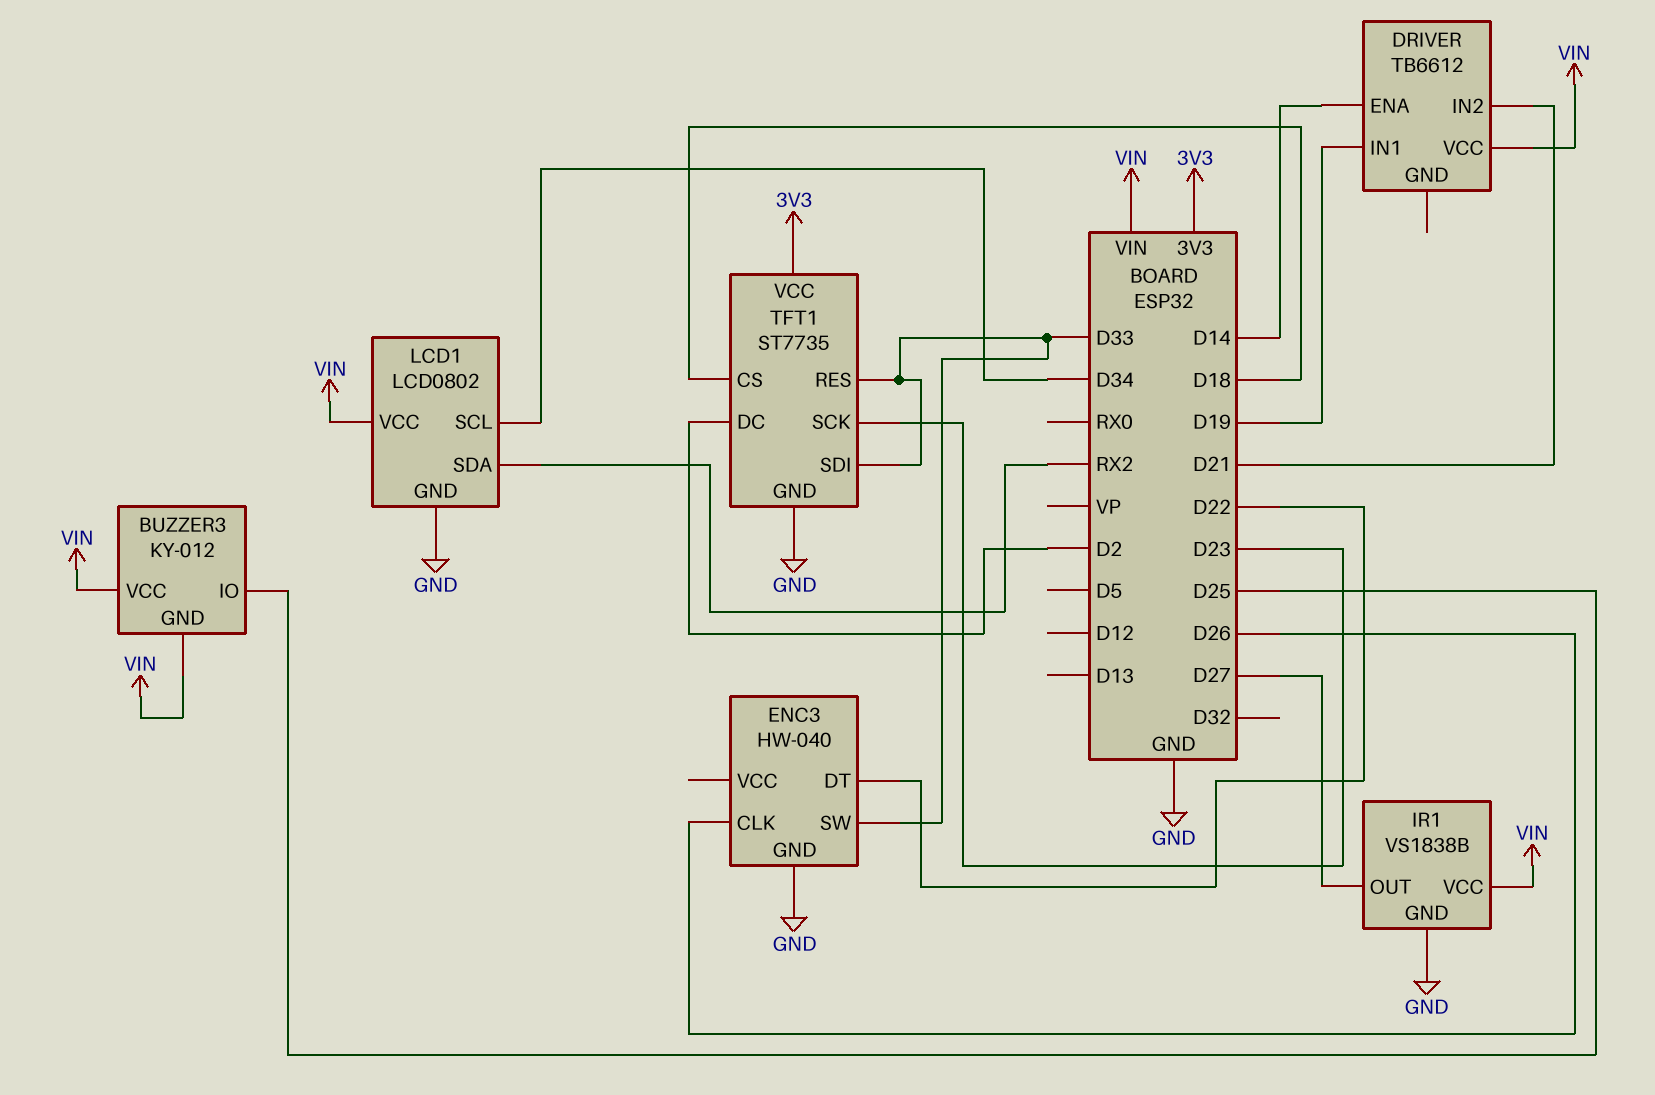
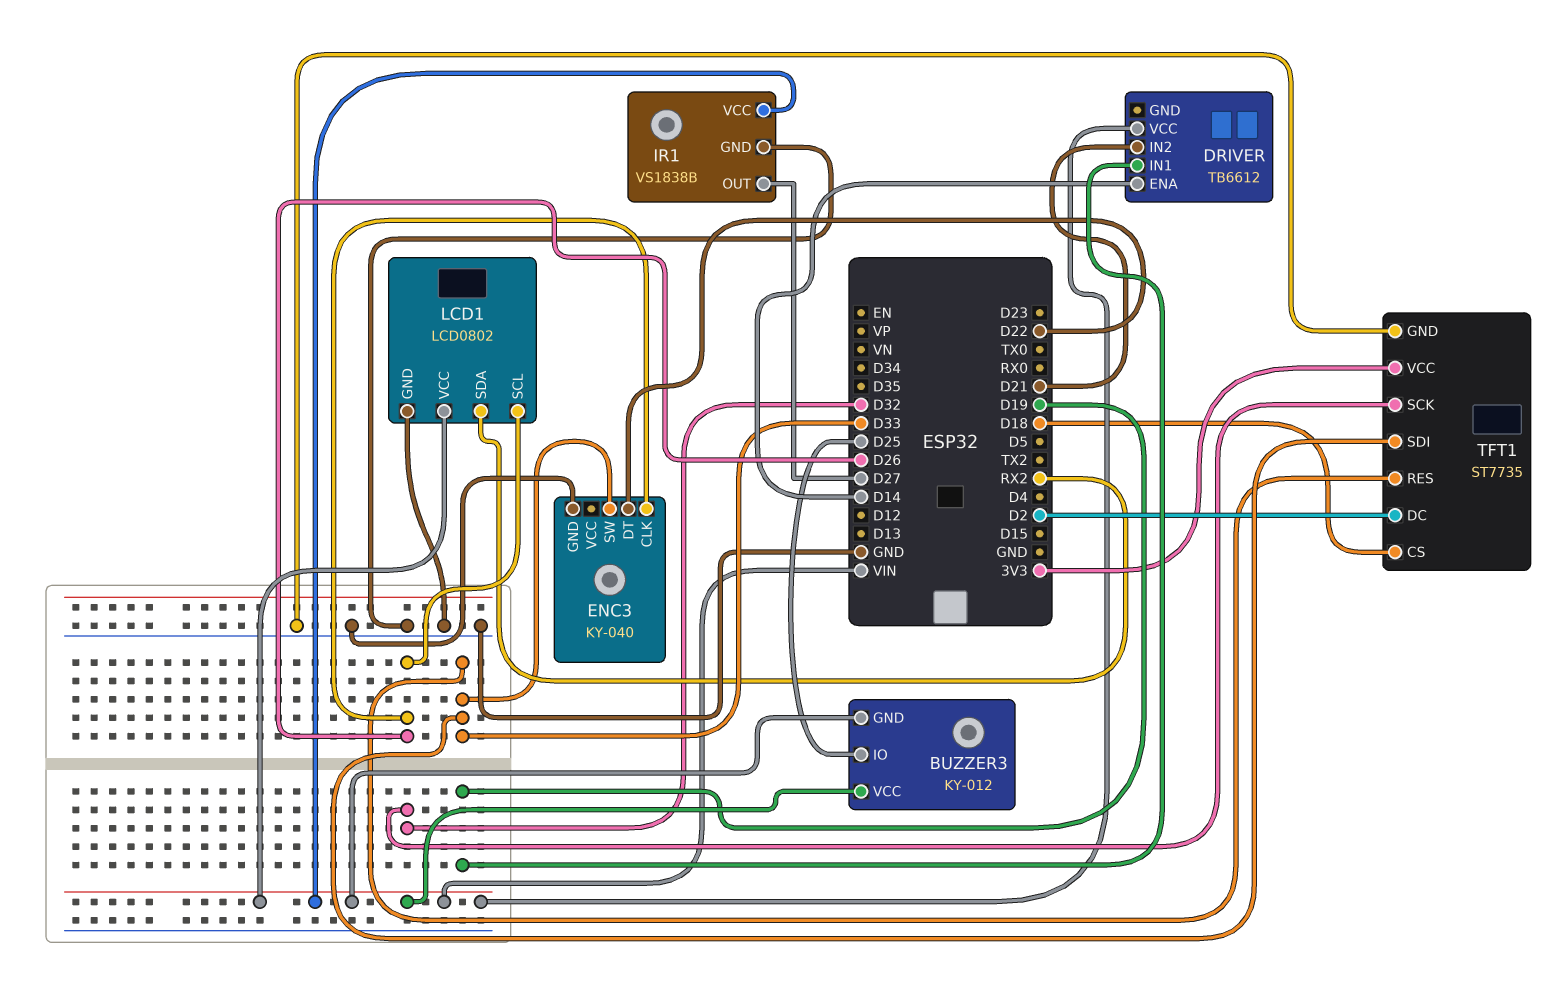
ENC3: HW-040 -> KY-040
LCD1 pin SCL: D34 -> D26
TFT1 pin SCK: D23 -> D32

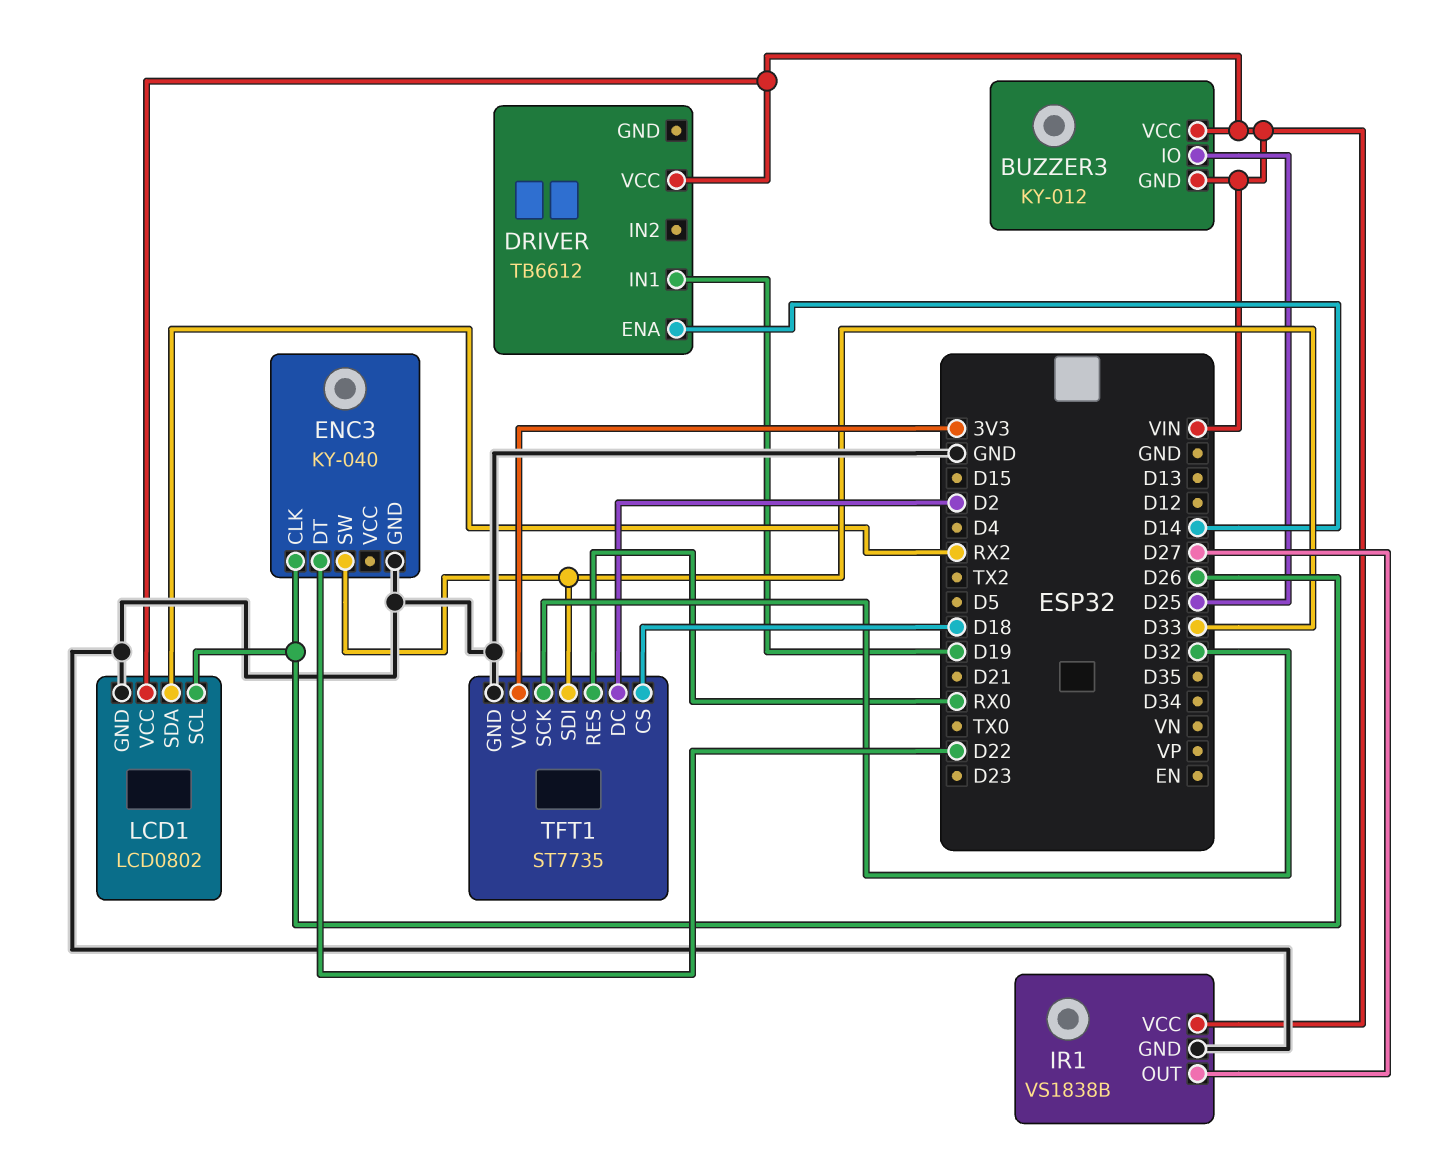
DRIVER pin IN2: D21 -> none
TFT1 pin RES: D33 -> RX0

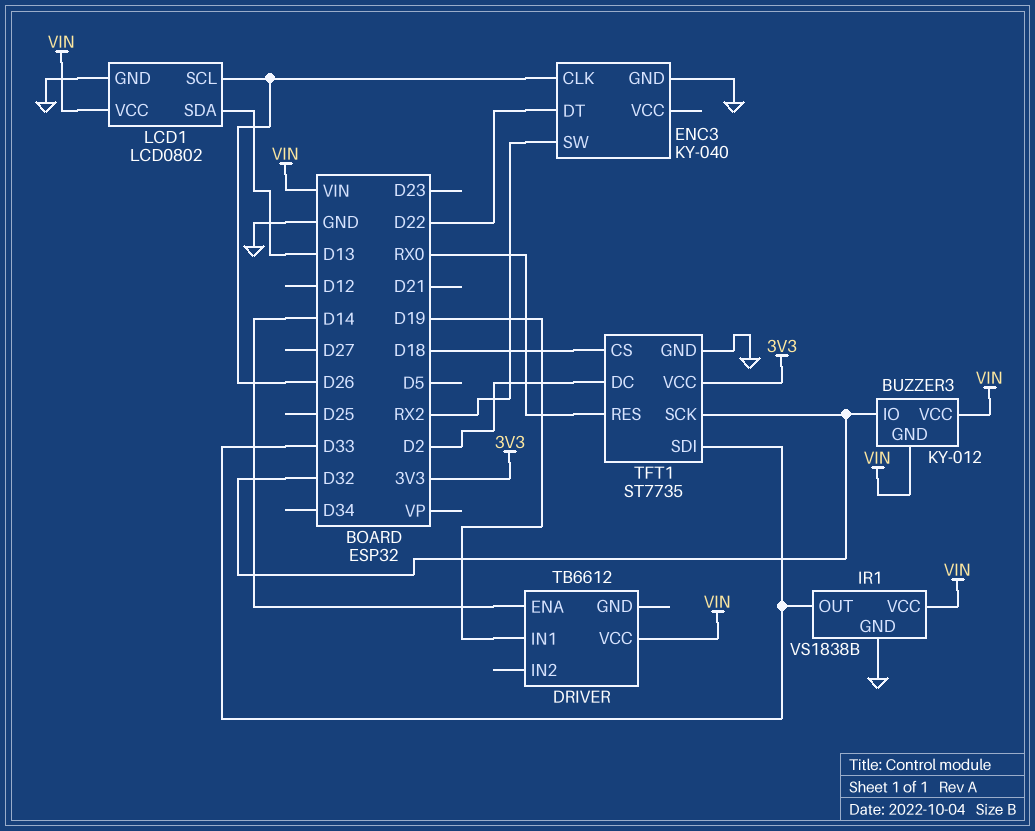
BUZZER3 pin IO: D25 -> D32
ENC3 pin SW: D33 -> RX2
IR1 pin OUT: D27 -> D33
LCD1 pin SDA: RX2 -> D13

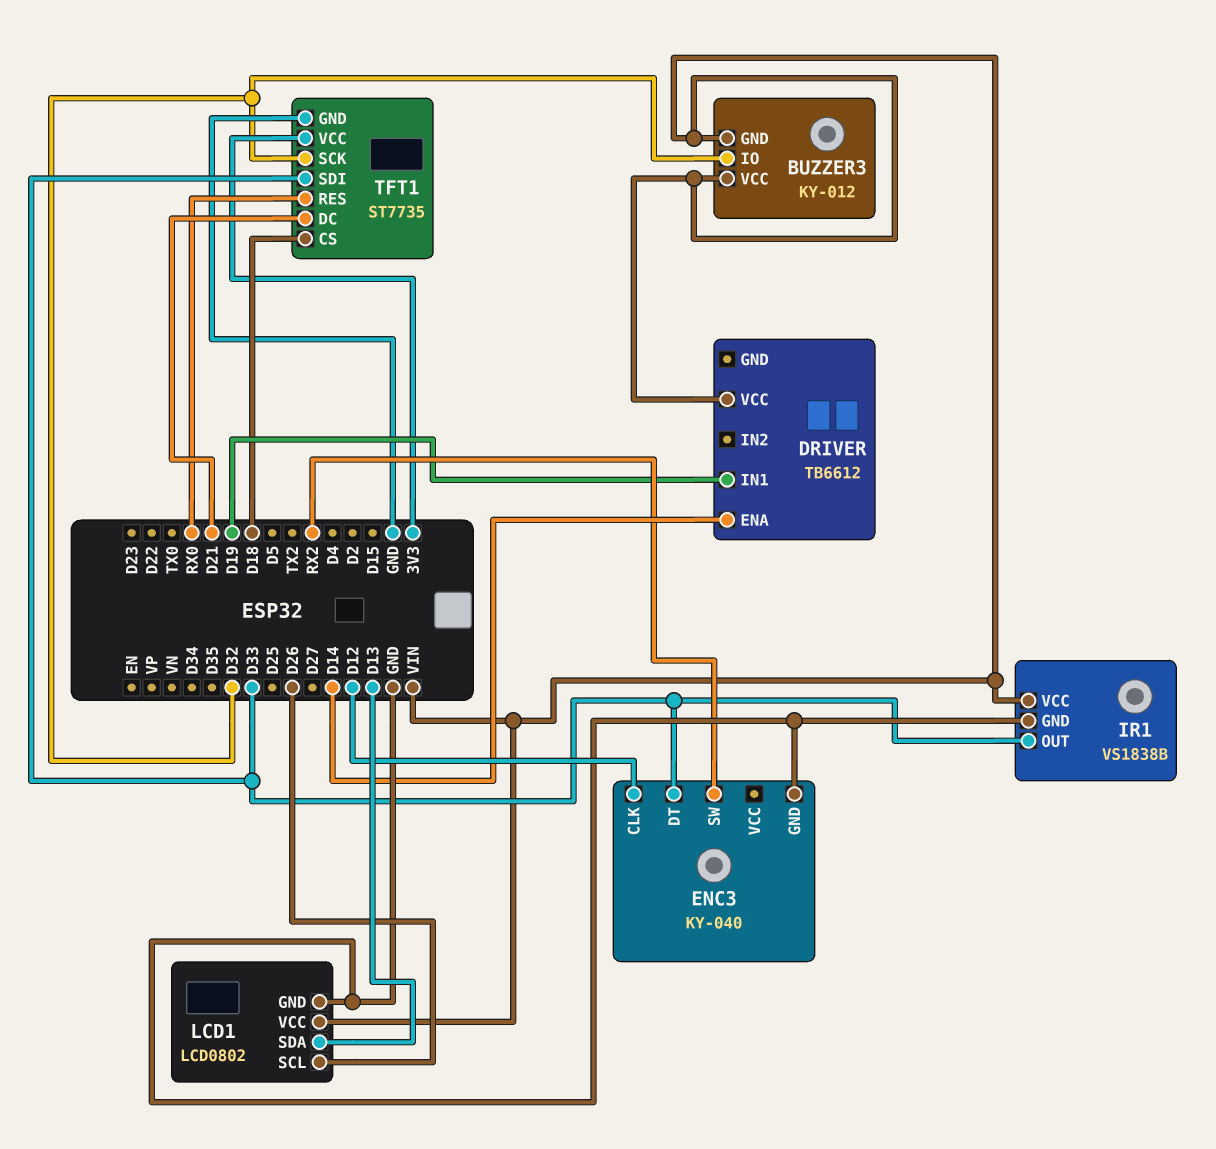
ENC3 pin CLK: D26 -> D12
ENC3 pin DT: D22 -> D33
TFT1 pin DC: D2 -> D21

